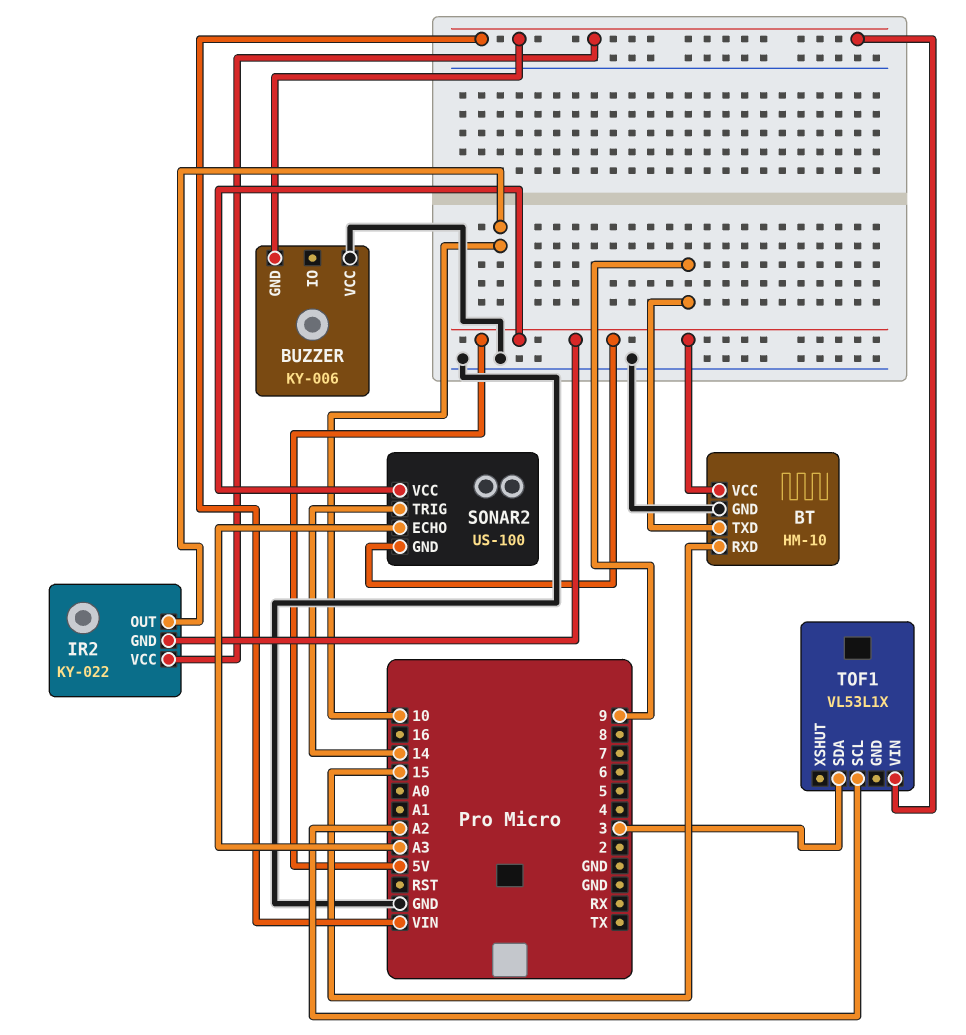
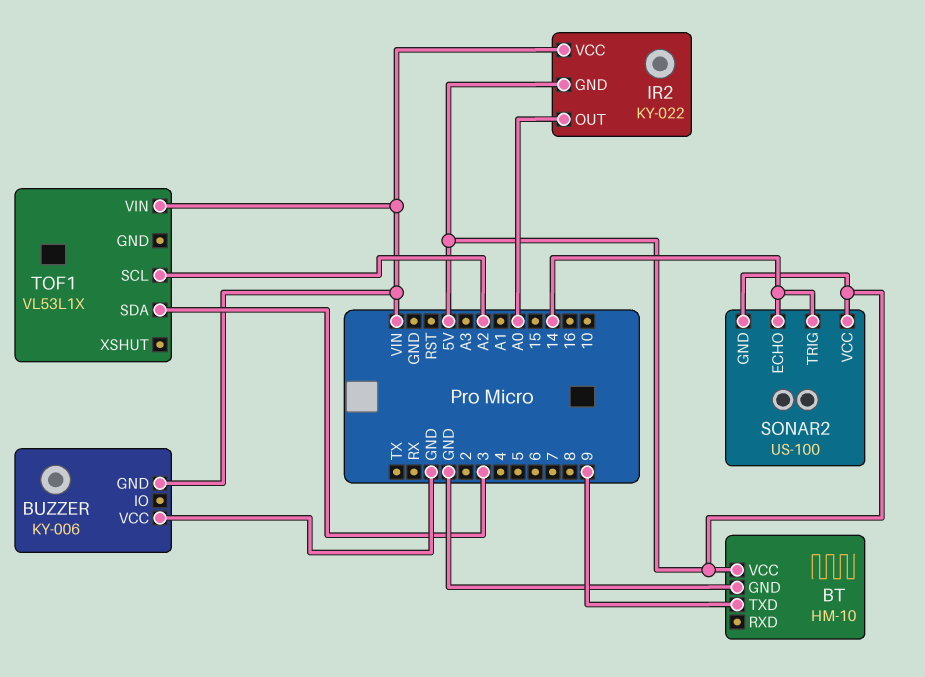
BT pin RXD: 15 -> none
IR2 pin OUT: 10 -> A0
SONAR2 pin ECHO: A3 -> 14

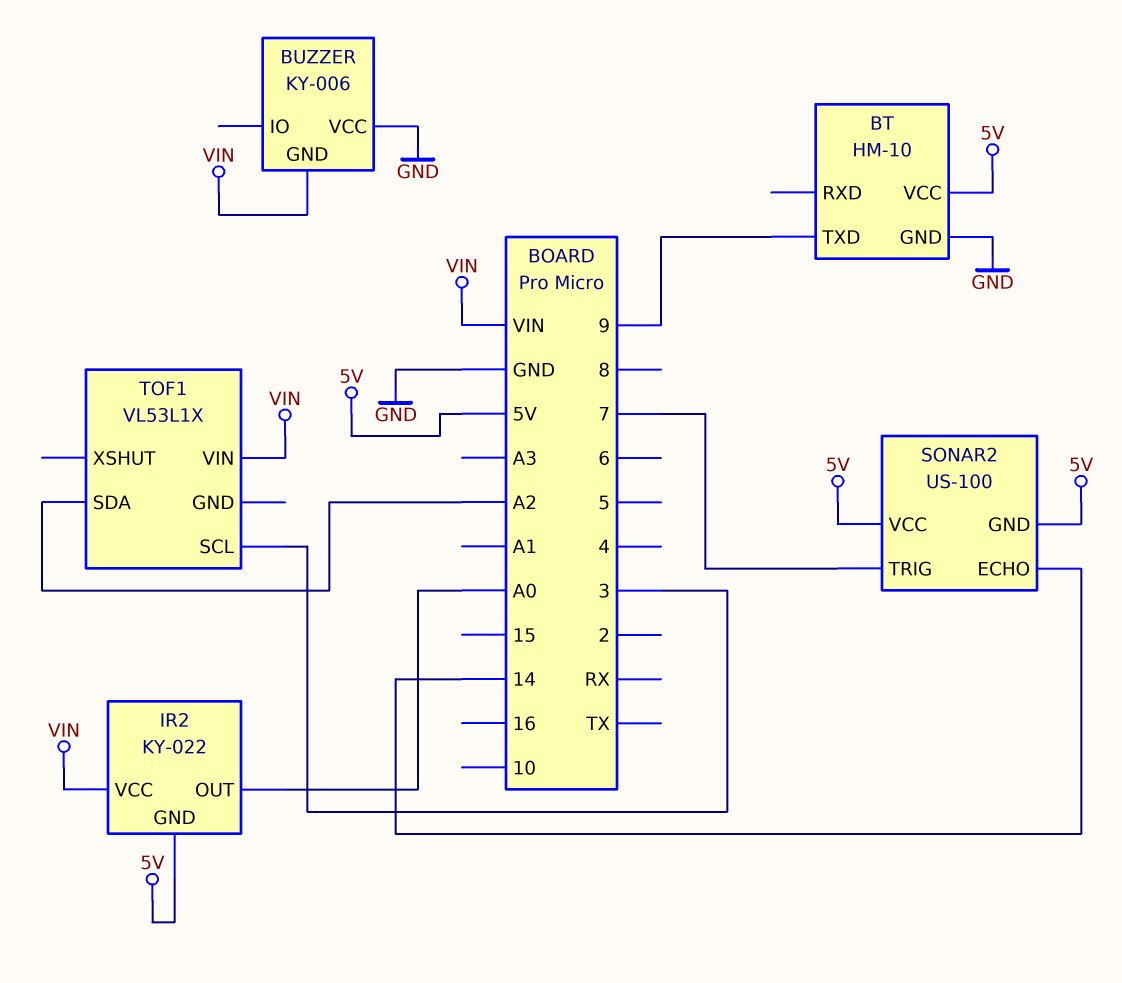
SONAR2 pin TRIG: 14 -> 7
TOF1 pin SCL: A2 -> 3
TOF1 pin SDA: 3 -> A2

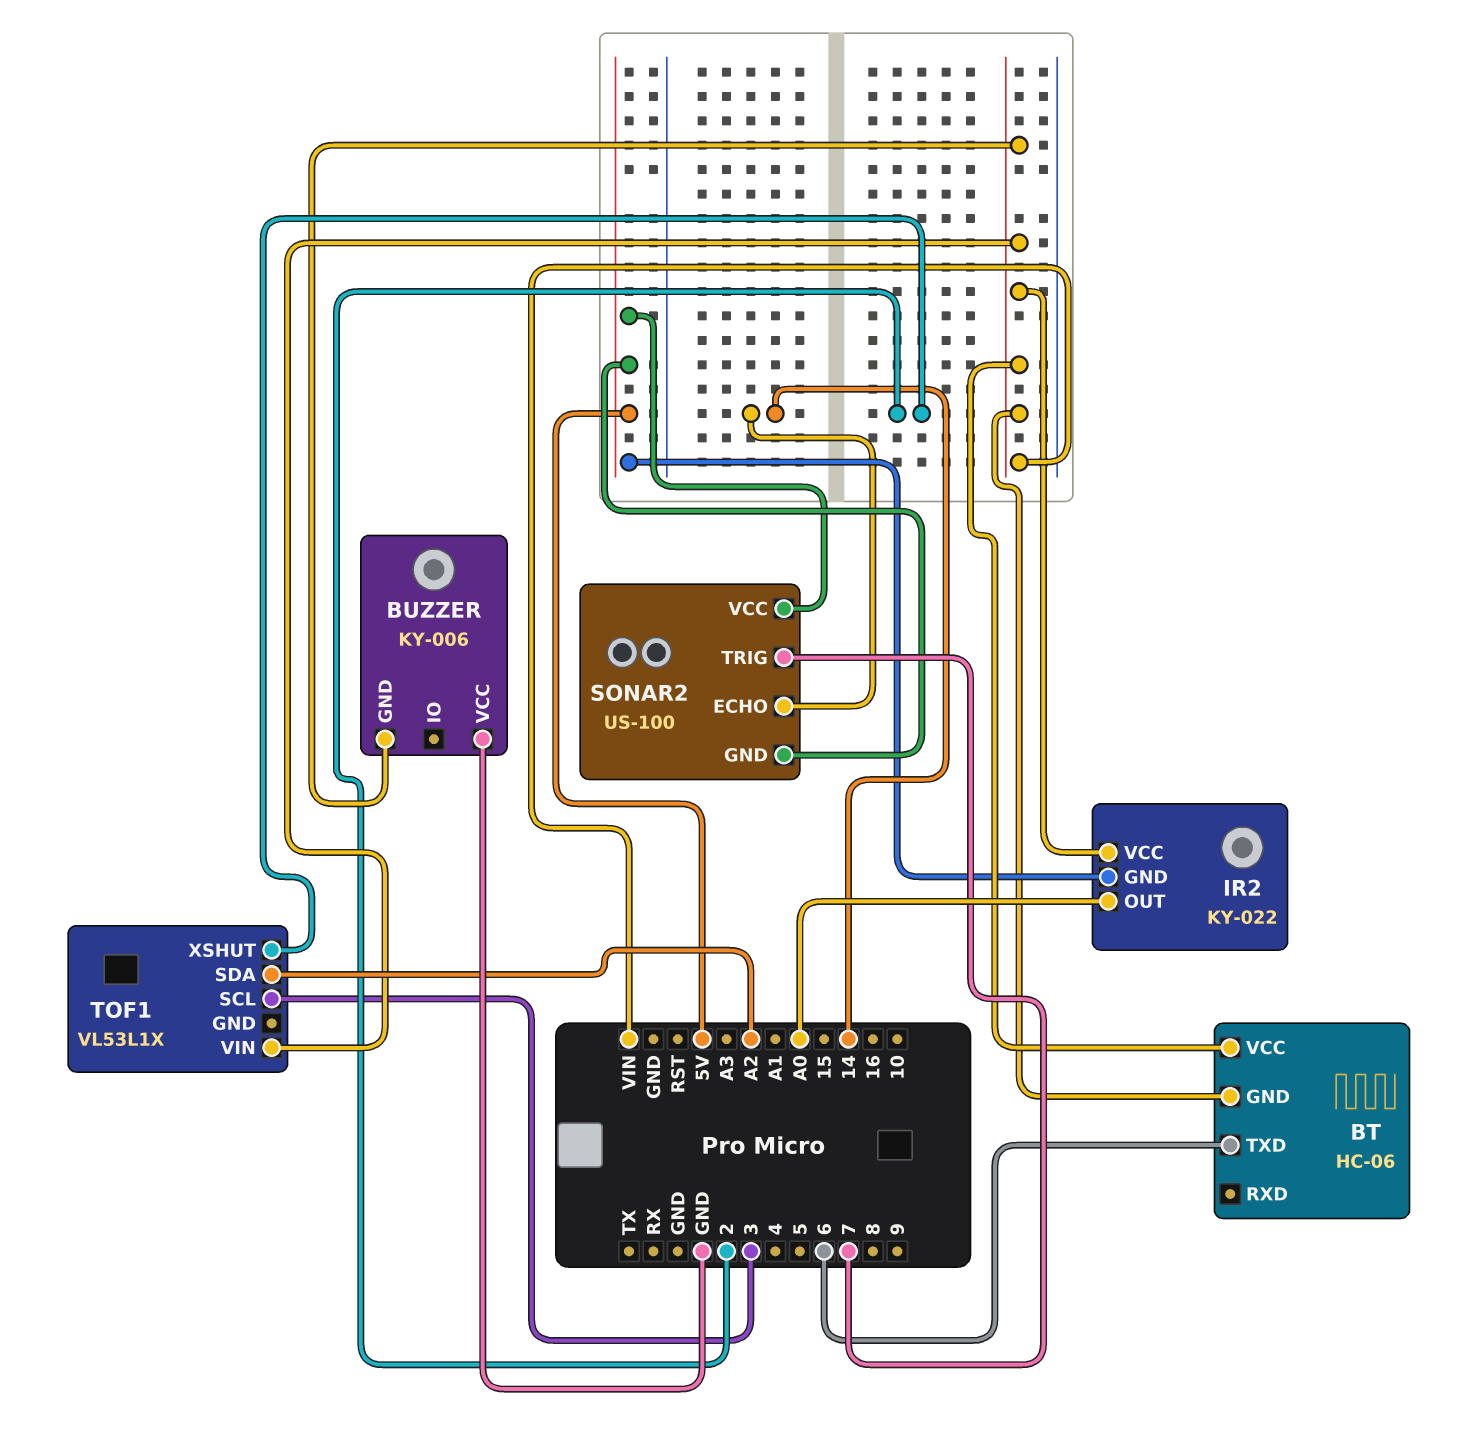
BT: HM-10 -> HC-06
BT pin GND: GND -> VIN
BT pin TXD: 9 -> 6
BT pin VCC: 5V -> VIN
TOF1 pin XSHUT: none -> 2

